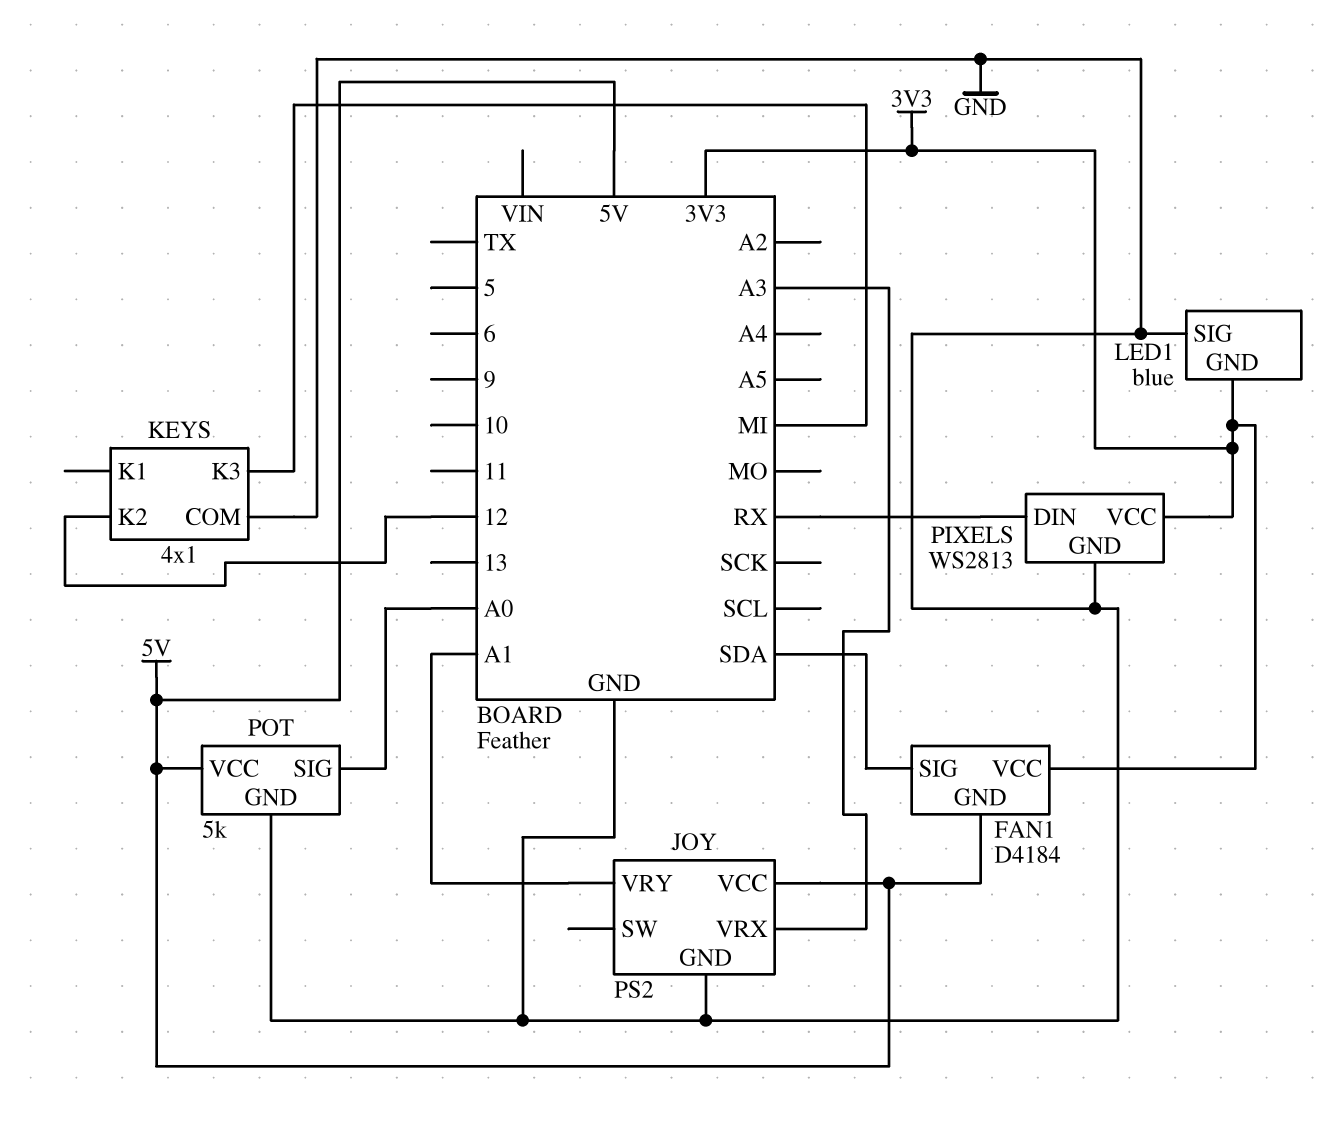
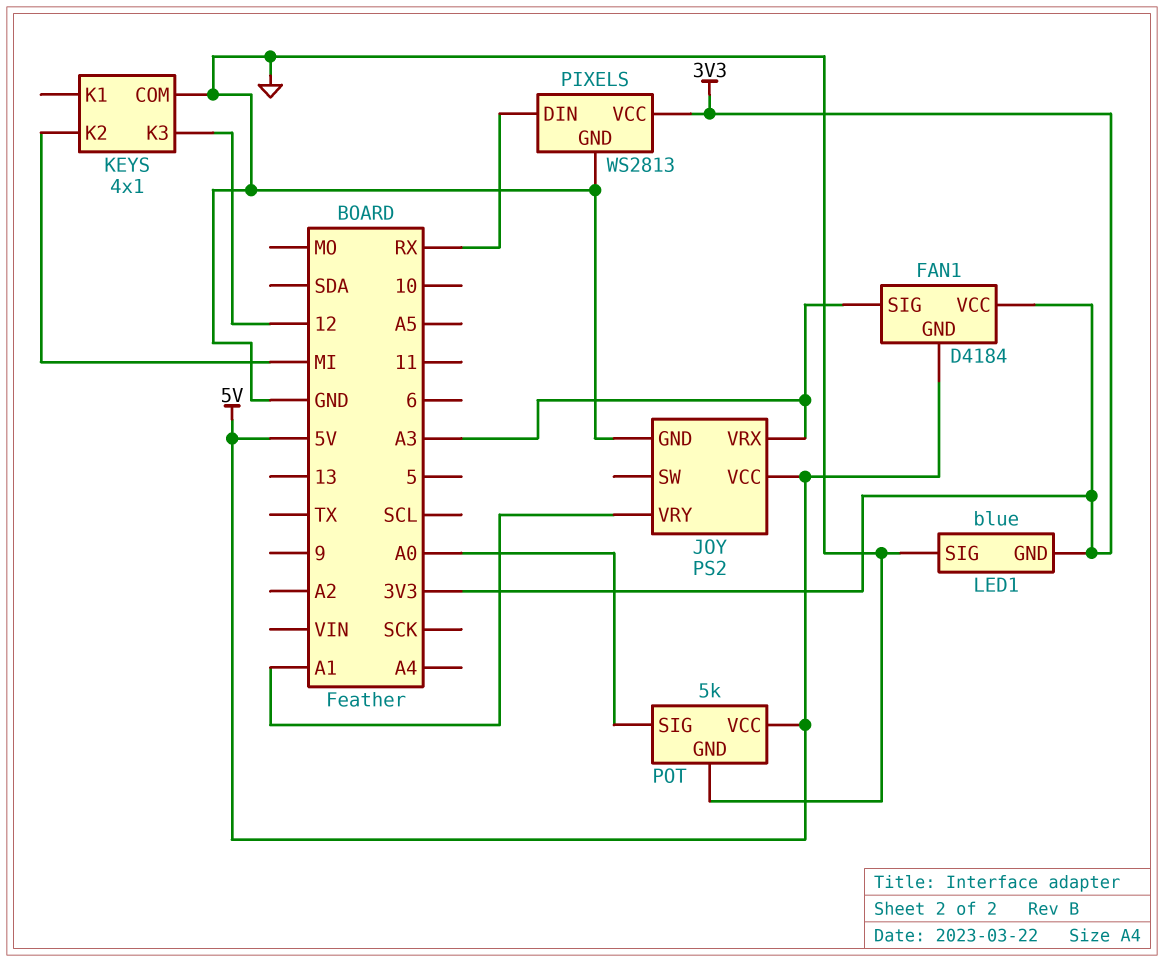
FAN1 pin SIG: SDA -> A3
KEYS pin K2: 12 -> MI
KEYS pin K3: MI -> 12

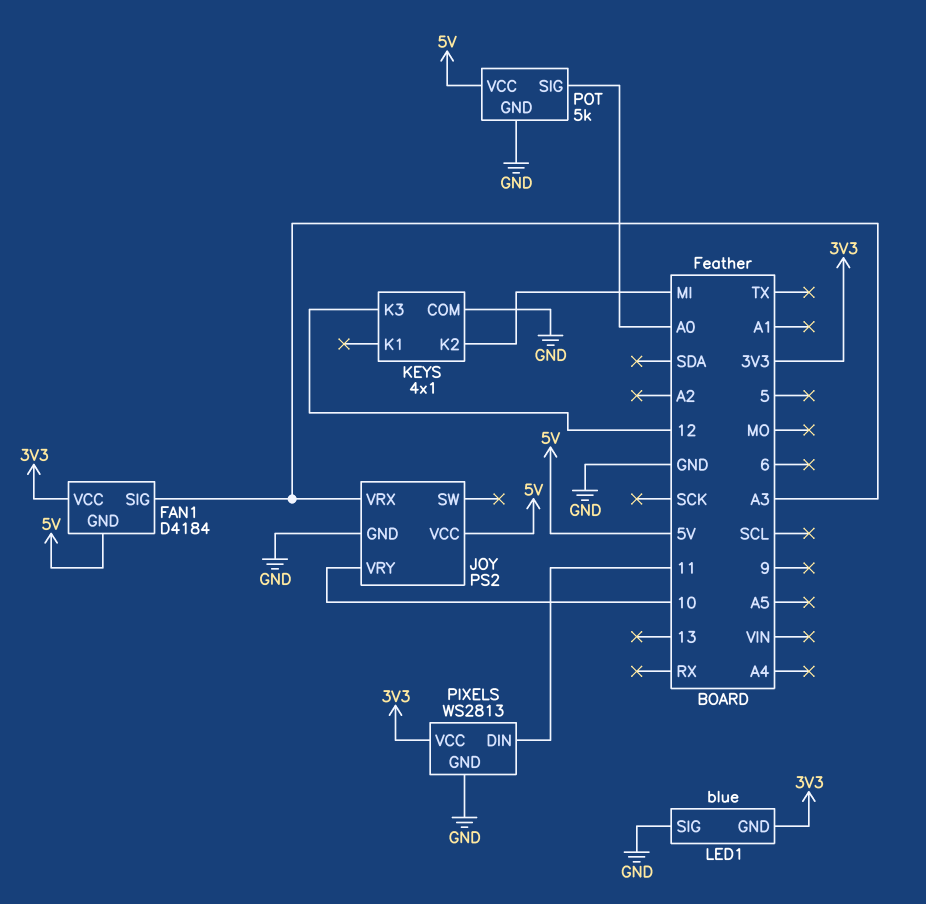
JOY pin VRY: A1 -> 10
PIXELS pin DIN: RX -> 11

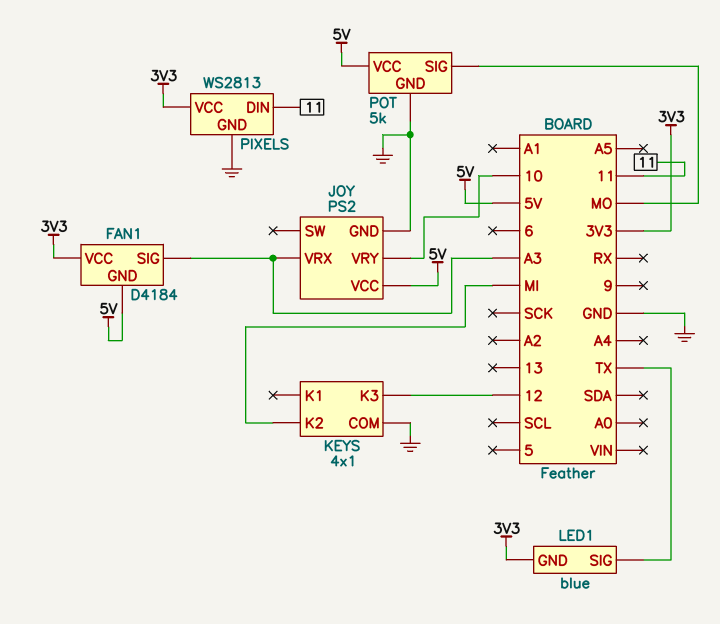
LED1 pin SIG: GND -> TX
POT pin SIG: A0 -> MO

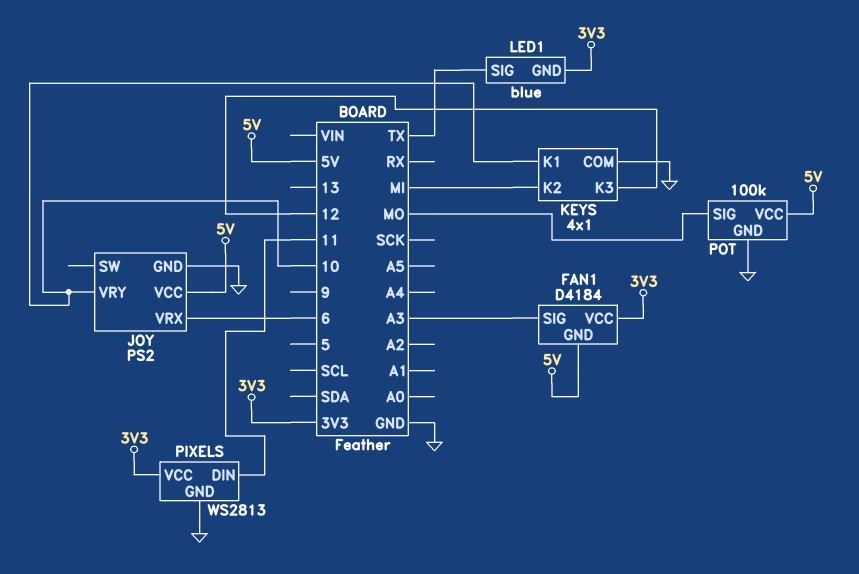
JOY pin VRX: A3 -> 6
KEYS pin K1: none -> 10
POT: 5k -> 100k

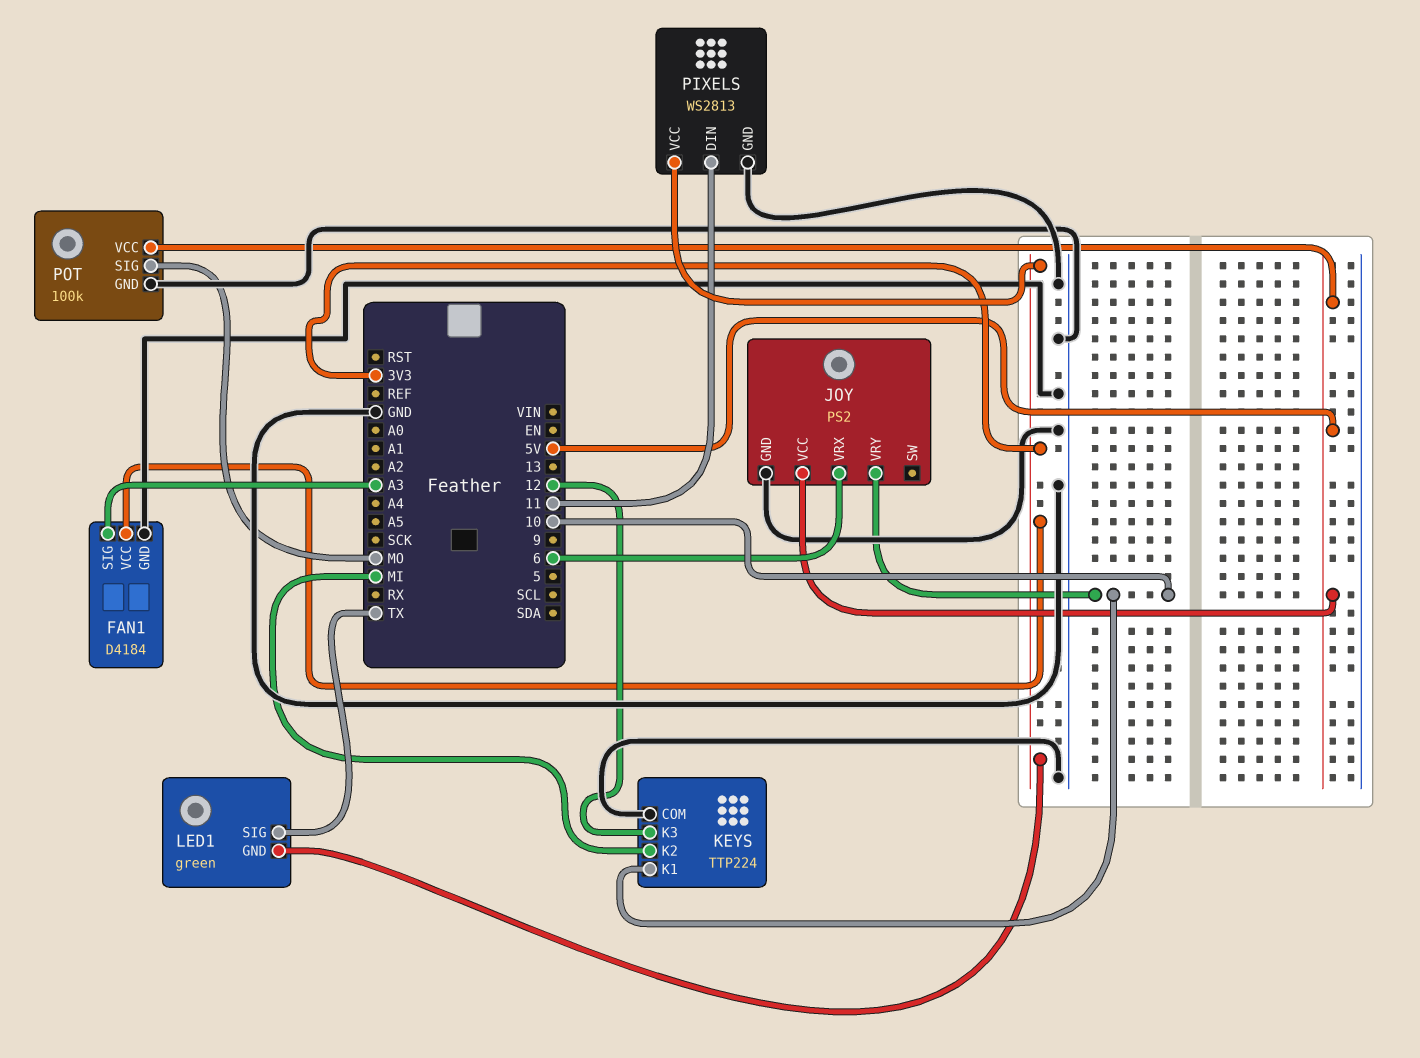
FAN1 pin GND: 5V -> GND
KEYS: 4x1 -> TTP224
LED1: blue -> green

